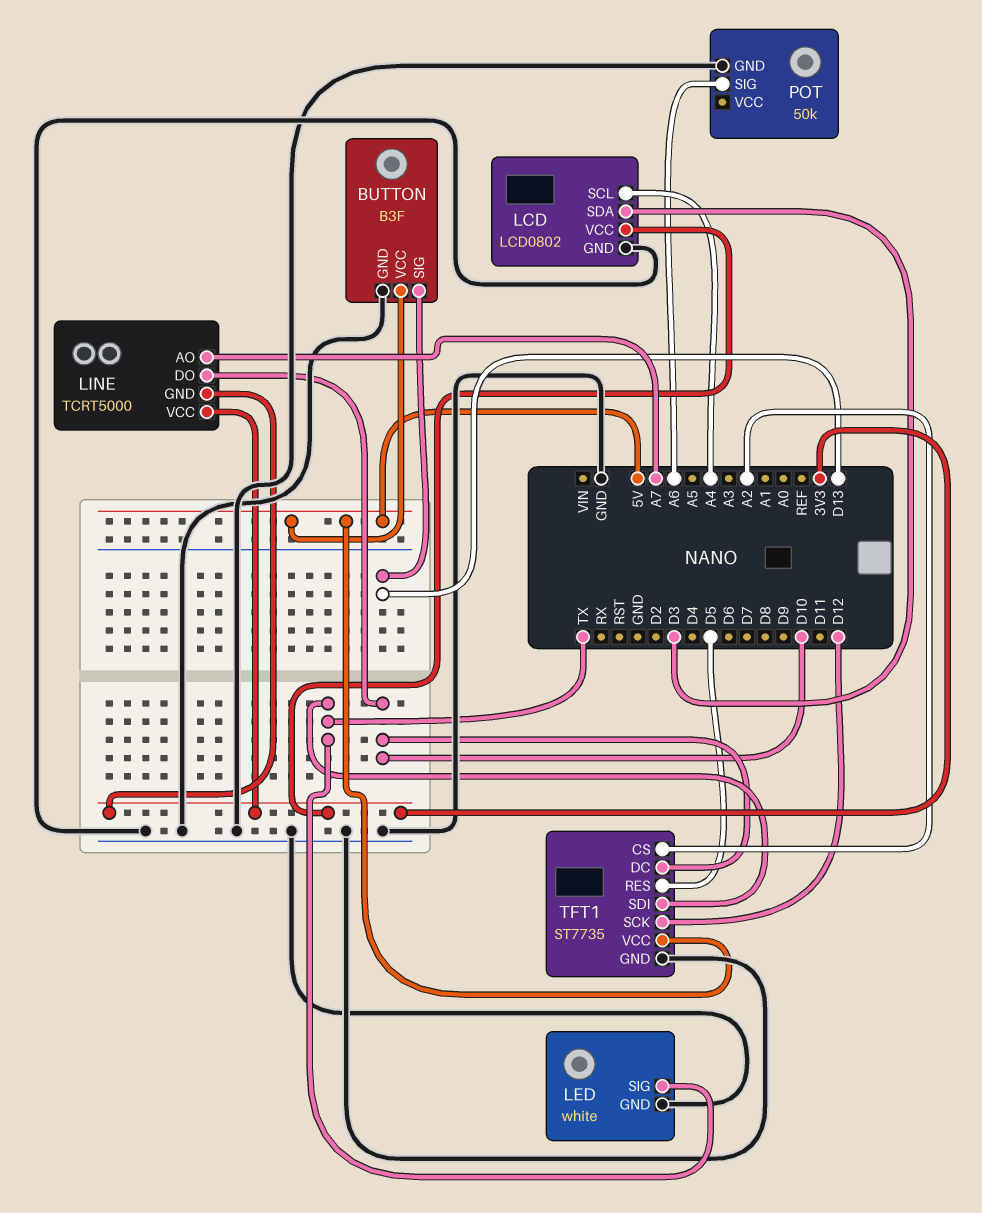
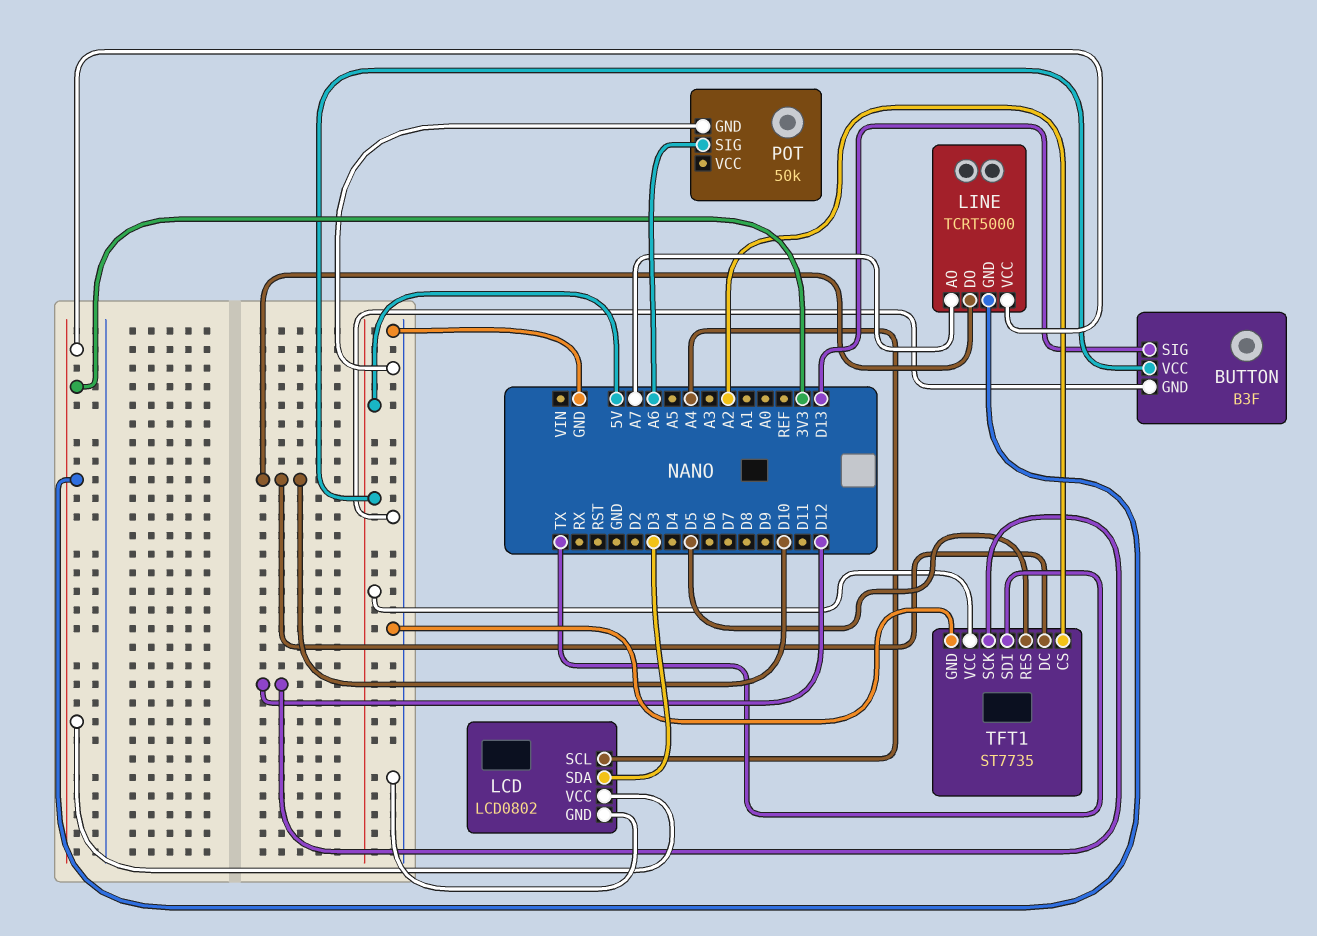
LED: white -> none
LED pin GND: GND -> none
LED pin SIG: TX -> none

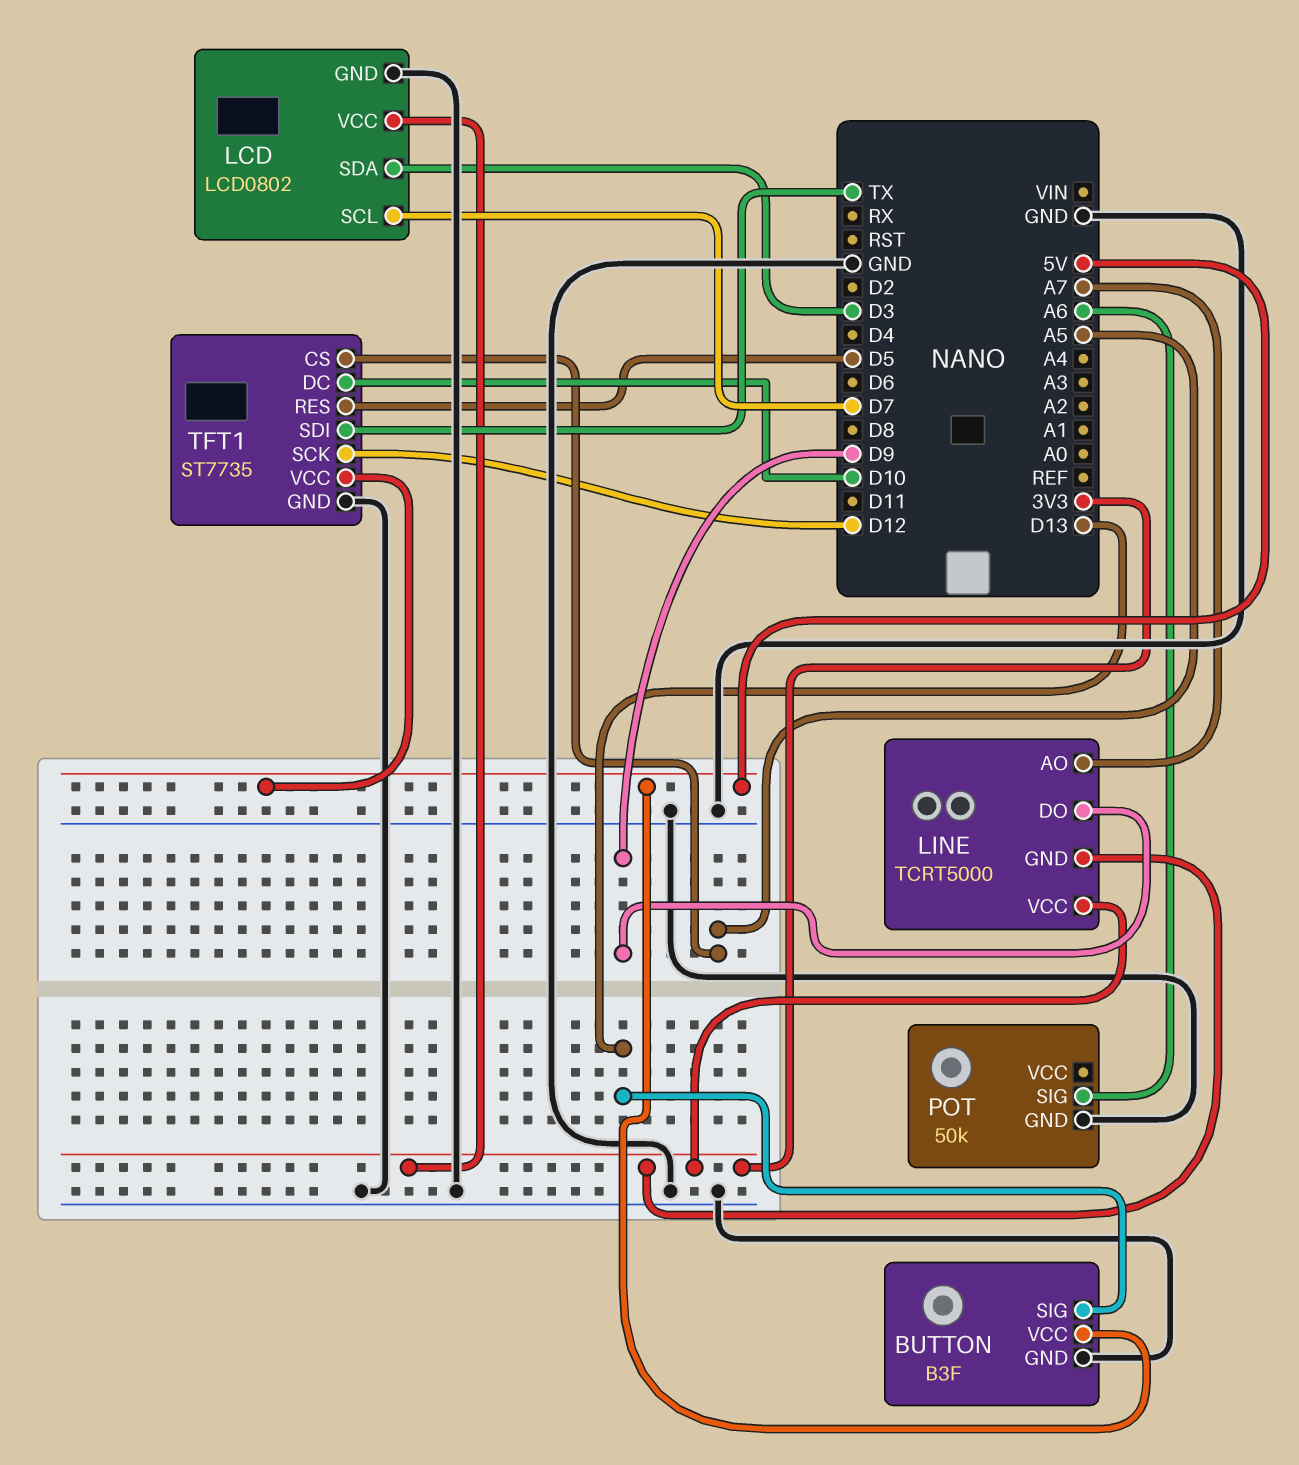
LCD pin SCL: A4 -> D7
LINE pin DO: D10 -> D9
TFT1 pin CS: A2 -> A5

